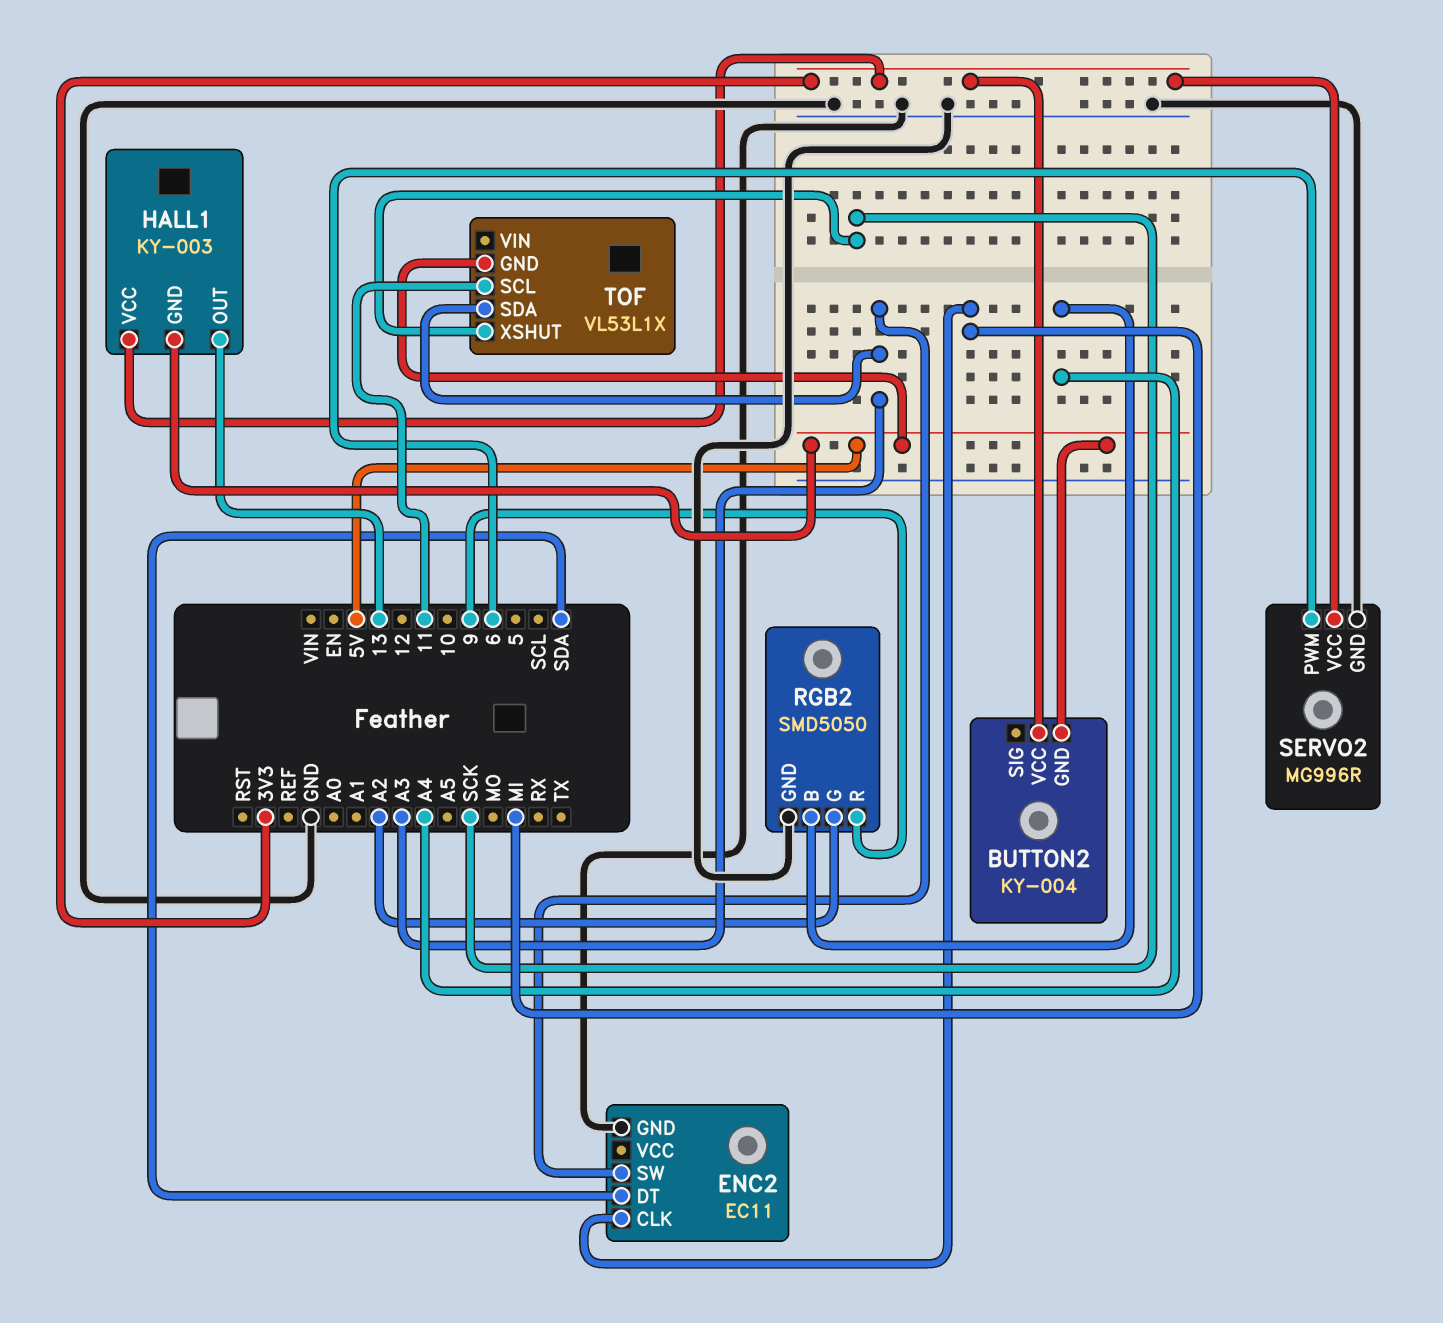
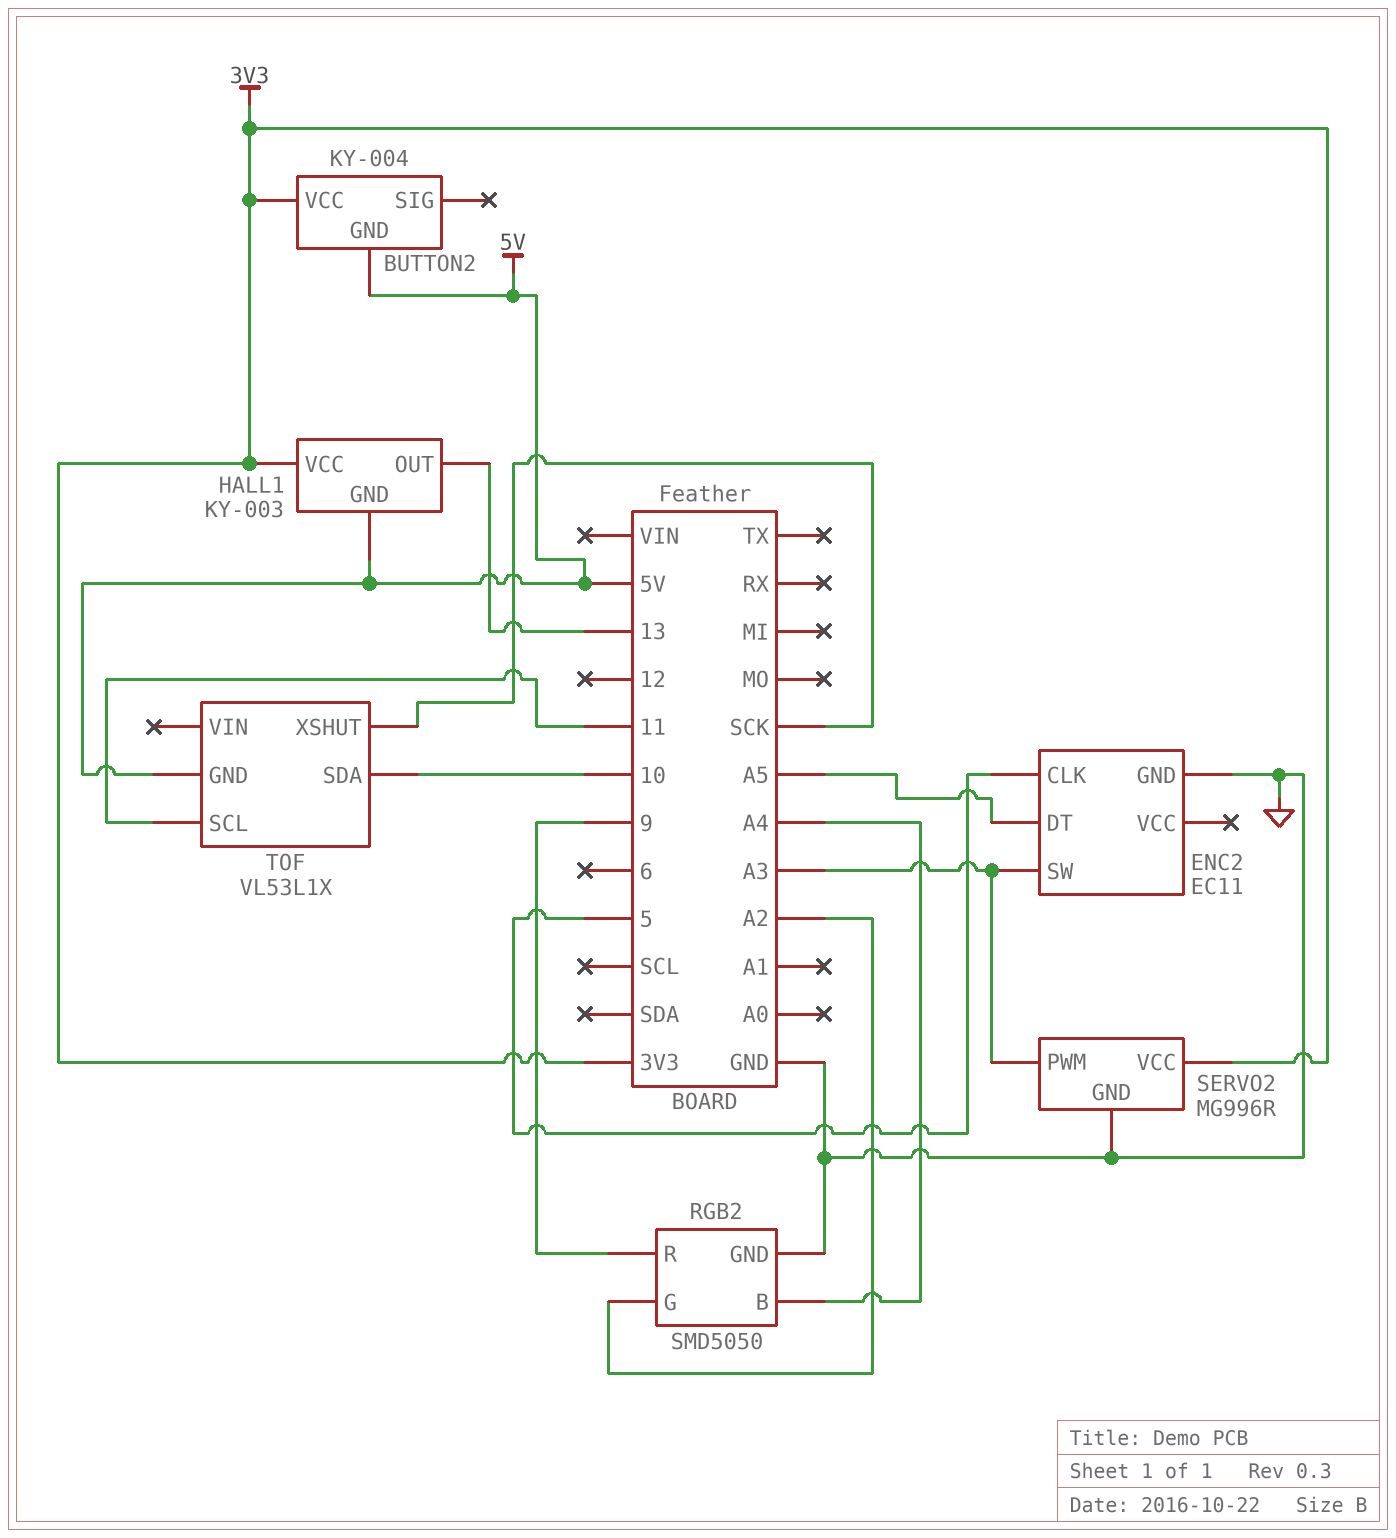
ENC2 pin CLK: MI -> 5
ENC2 pin DT: SDA -> A5
SERVO2 pin PWM: 6 -> A3
TOF pin SDA: A3 -> 10

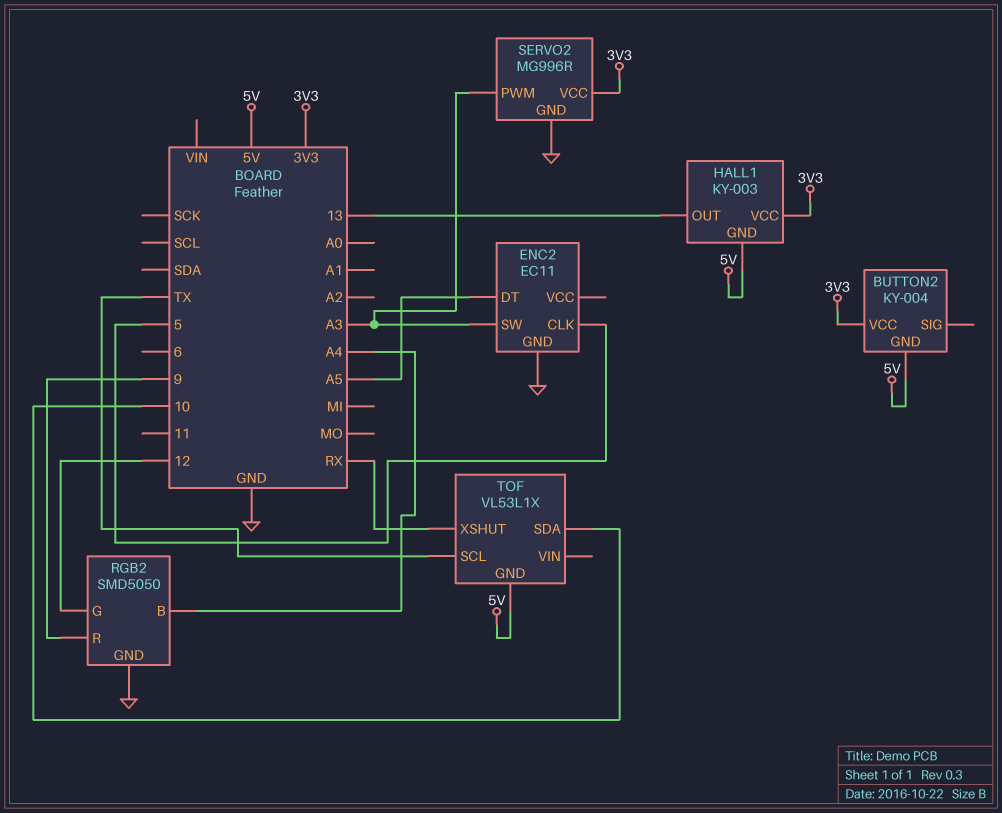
RGB2 pin G: A2 -> 12
TOF pin SCL: 11 -> TX
TOF pin XSHUT: SCK -> RX

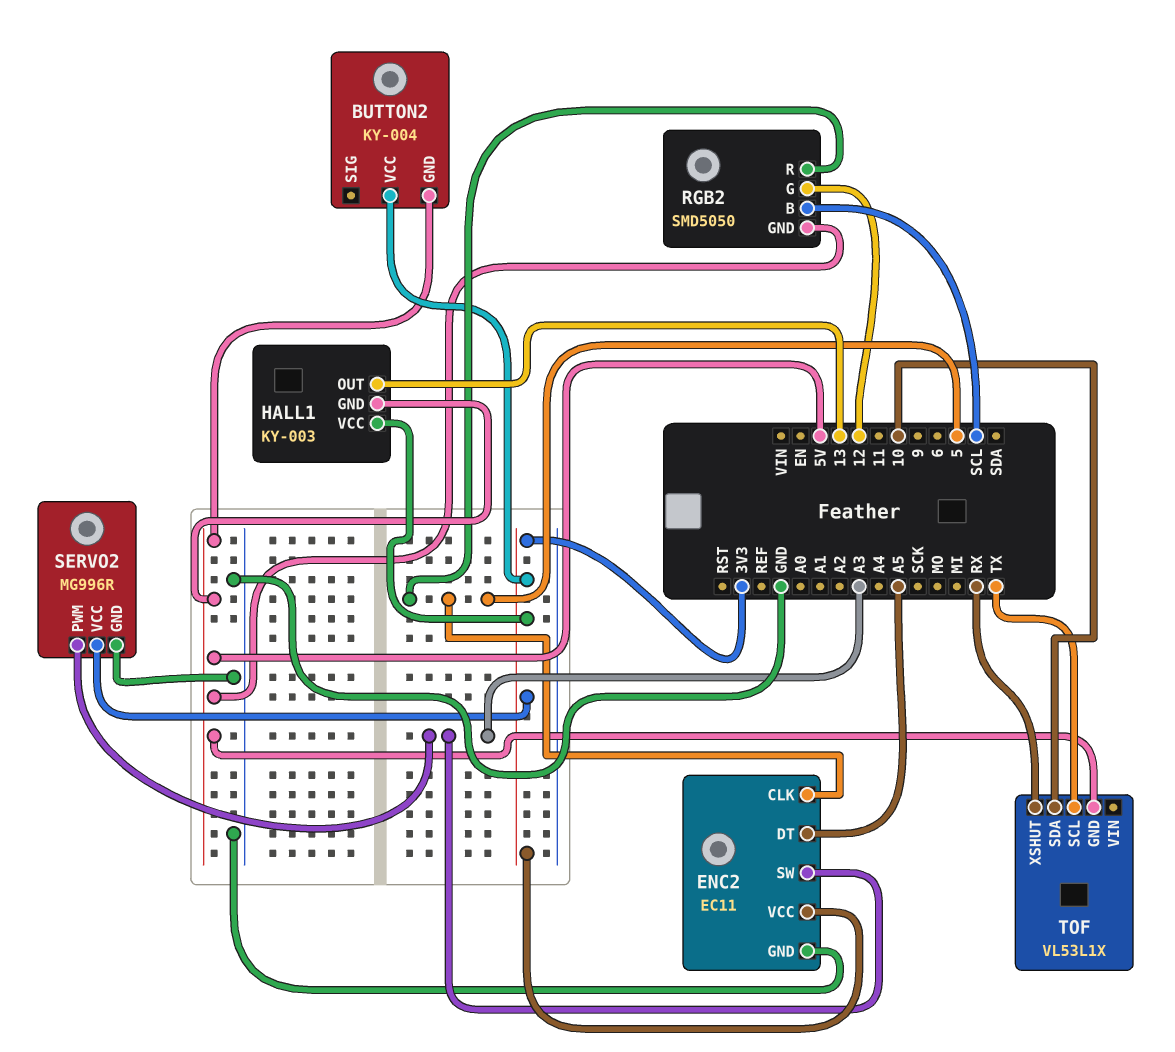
ENC2 pin VCC: none -> 3V3
RGB2 pin B: A4 -> SCL
RGB2 pin GND: GND -> 5V
RGB2 pin R: 9 -> 5

